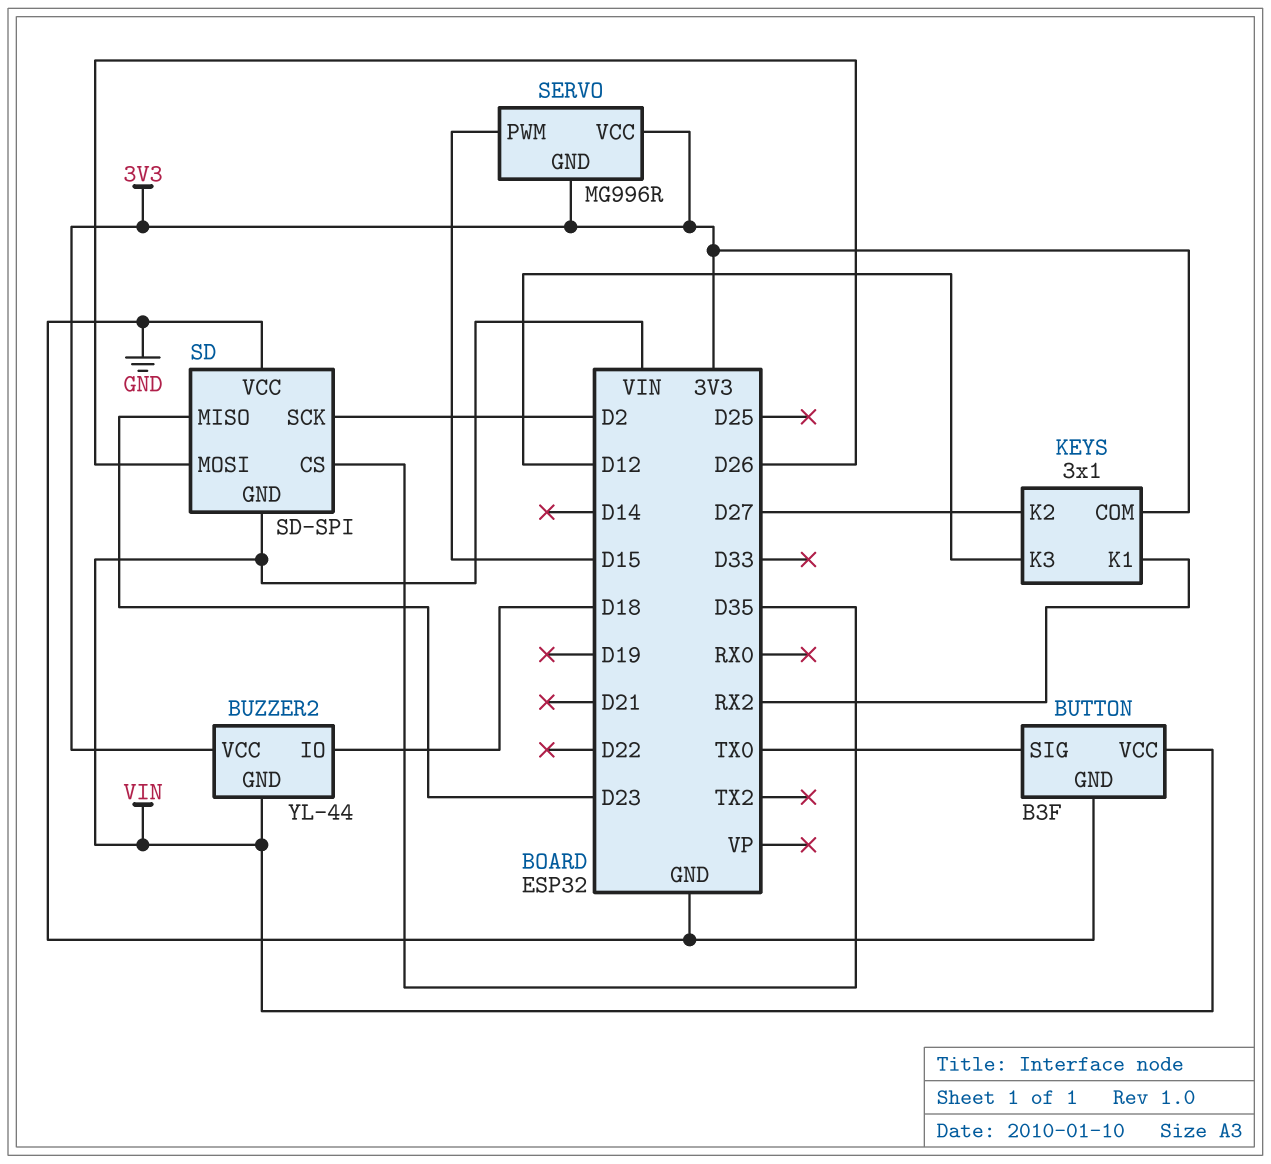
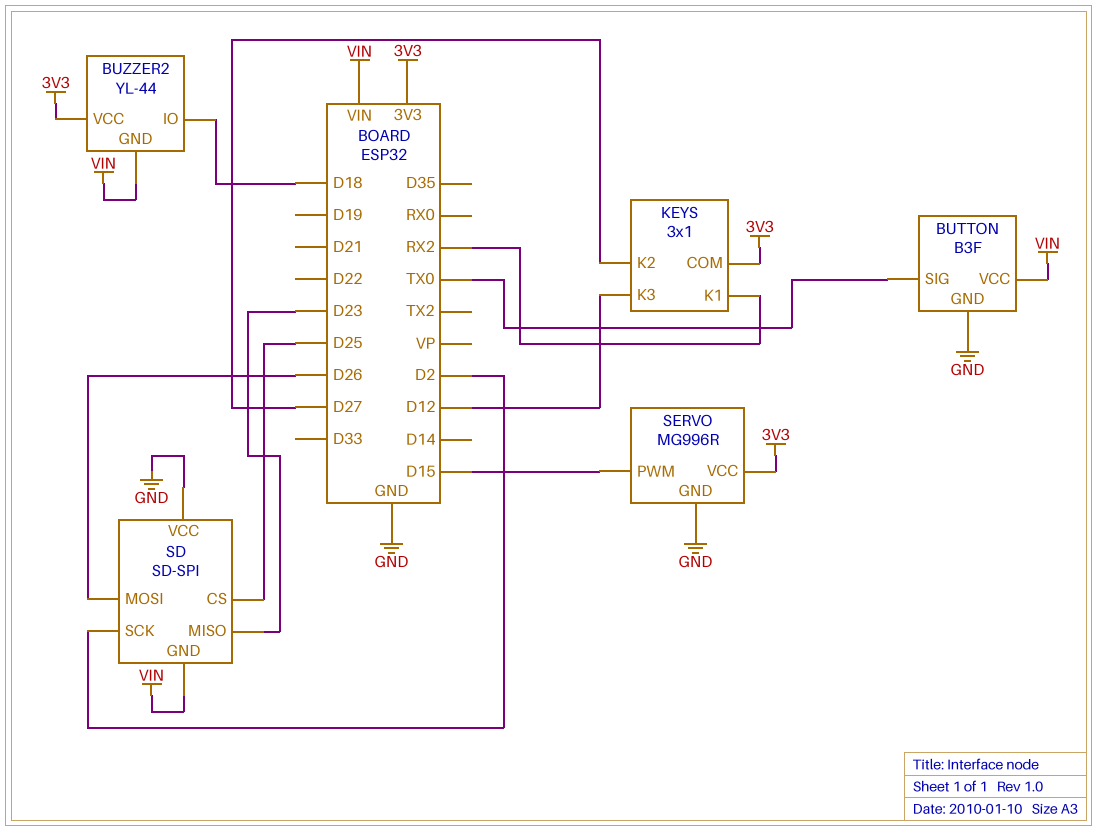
SD pin CS: D35 -> D25
SERVO pin GND: 3V3 -> GND

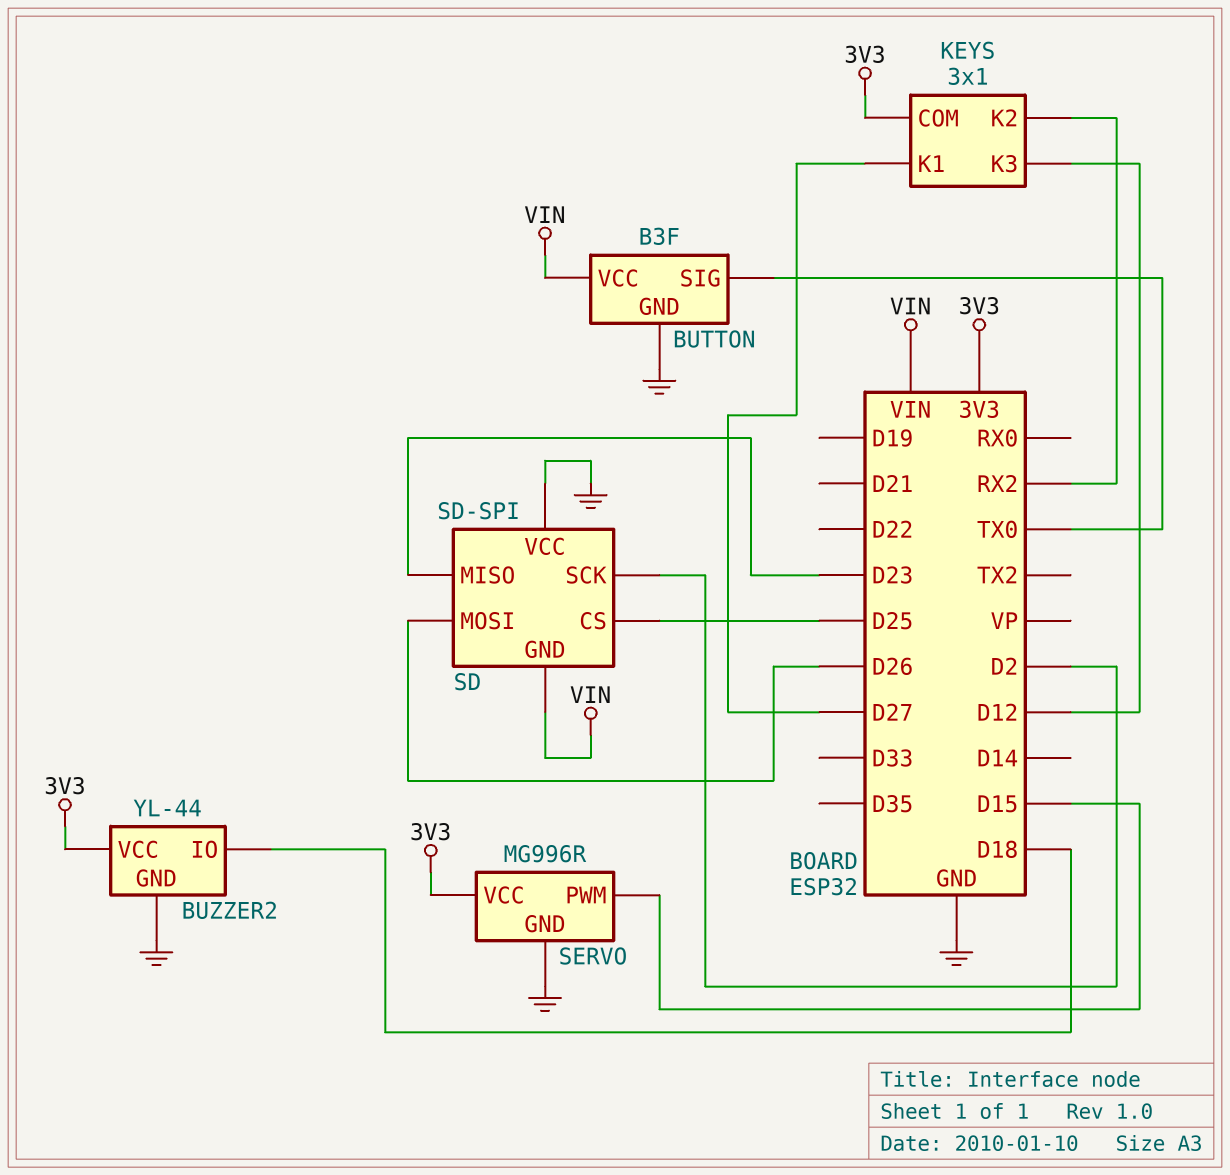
BUZZER2 pin GND: VIN -> GND
KEYS pin K1: RX2 -> D27
KEYS pin K2: D27 -> RX2

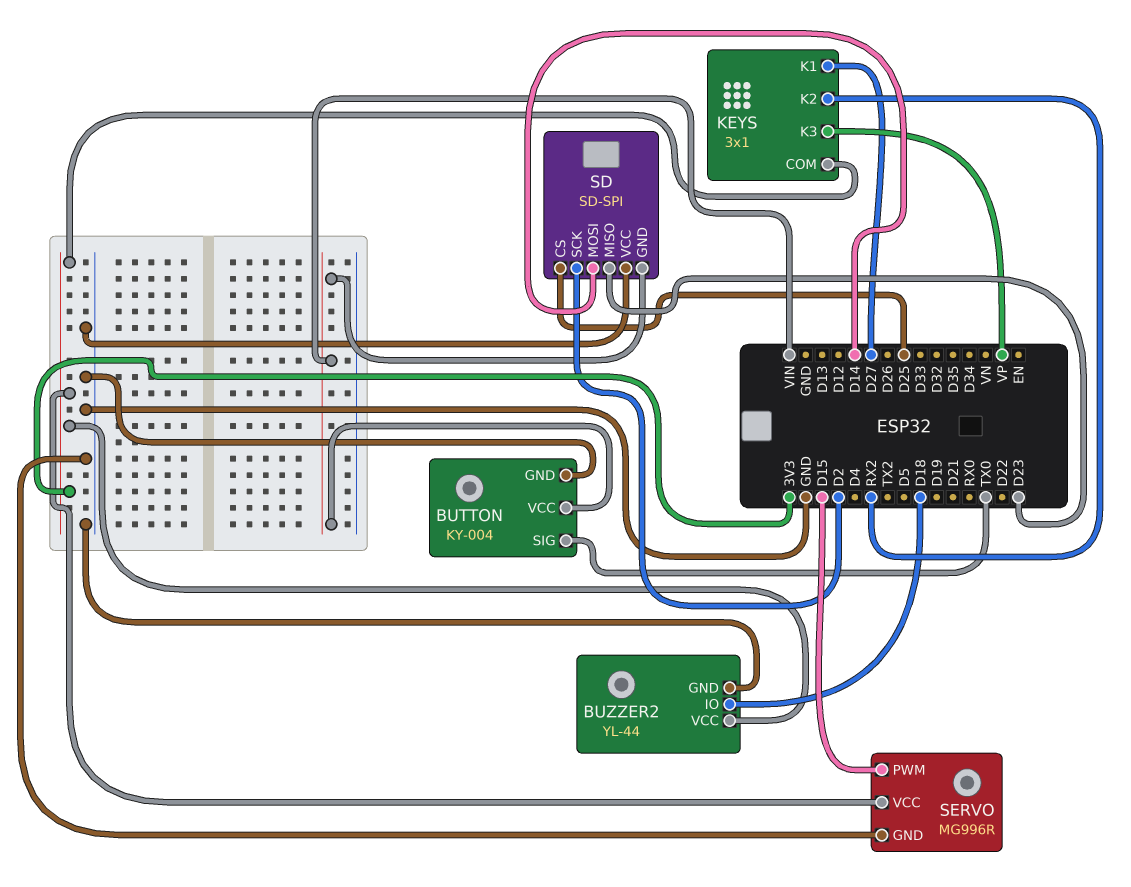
BUTTON: B3F -> KY-004
KEYS pin K3: D12 -> VP
SD pin MOSI: D26 -> D14

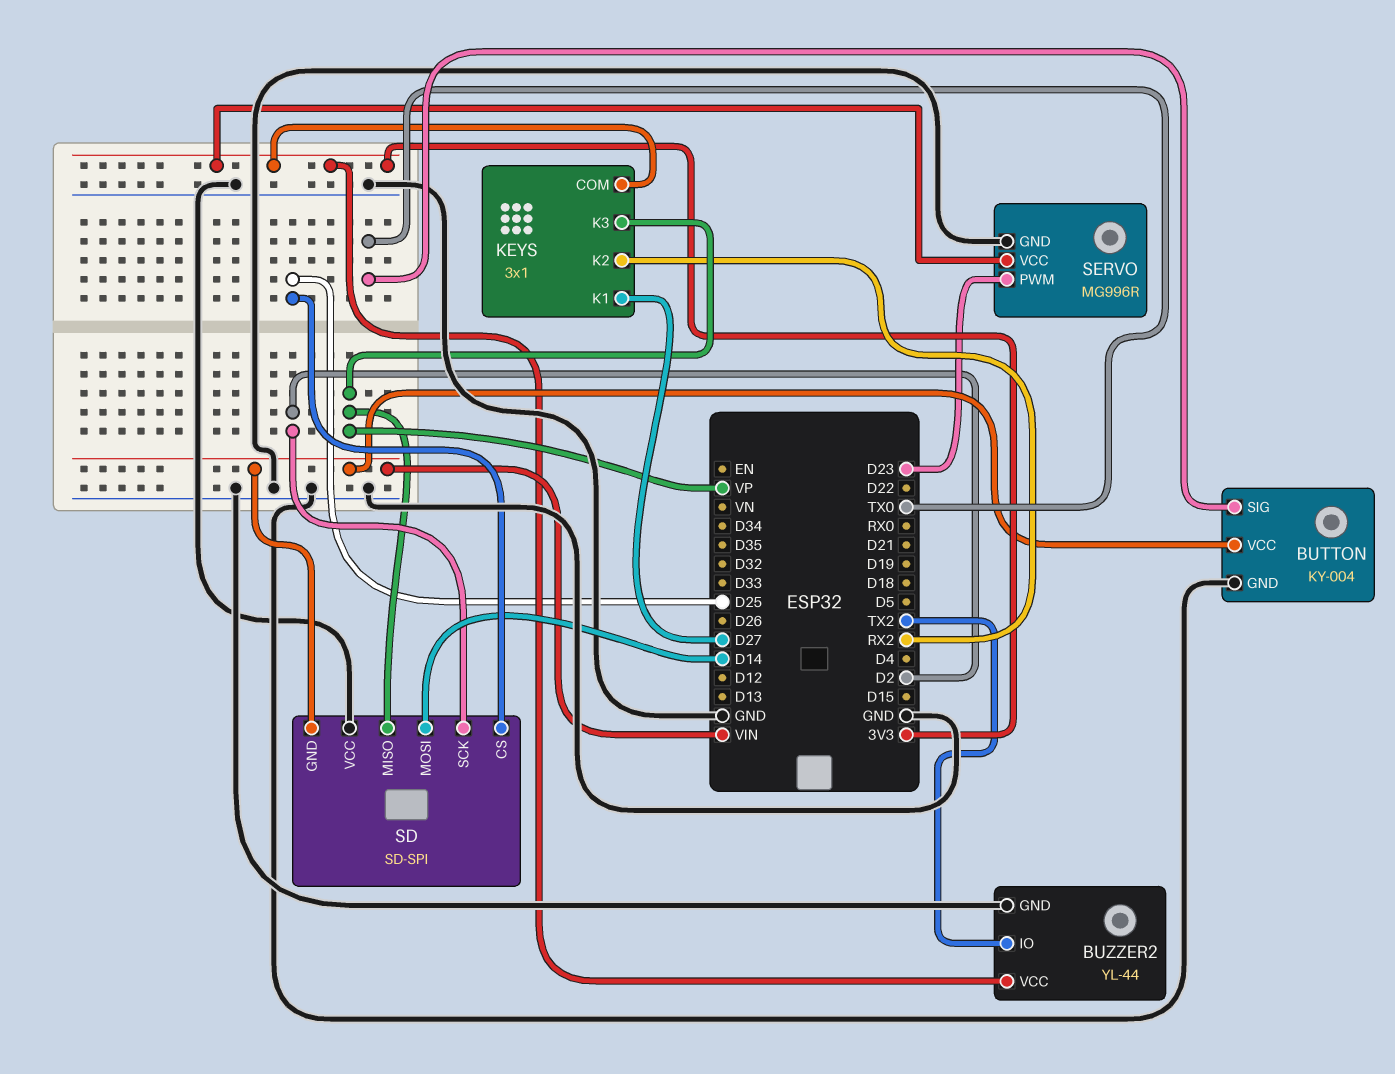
BUZZER2 pin IO: D18 -> TX2
SD pin MISO: D23 -> VP
SERVO pin PWM: D15 -> D23

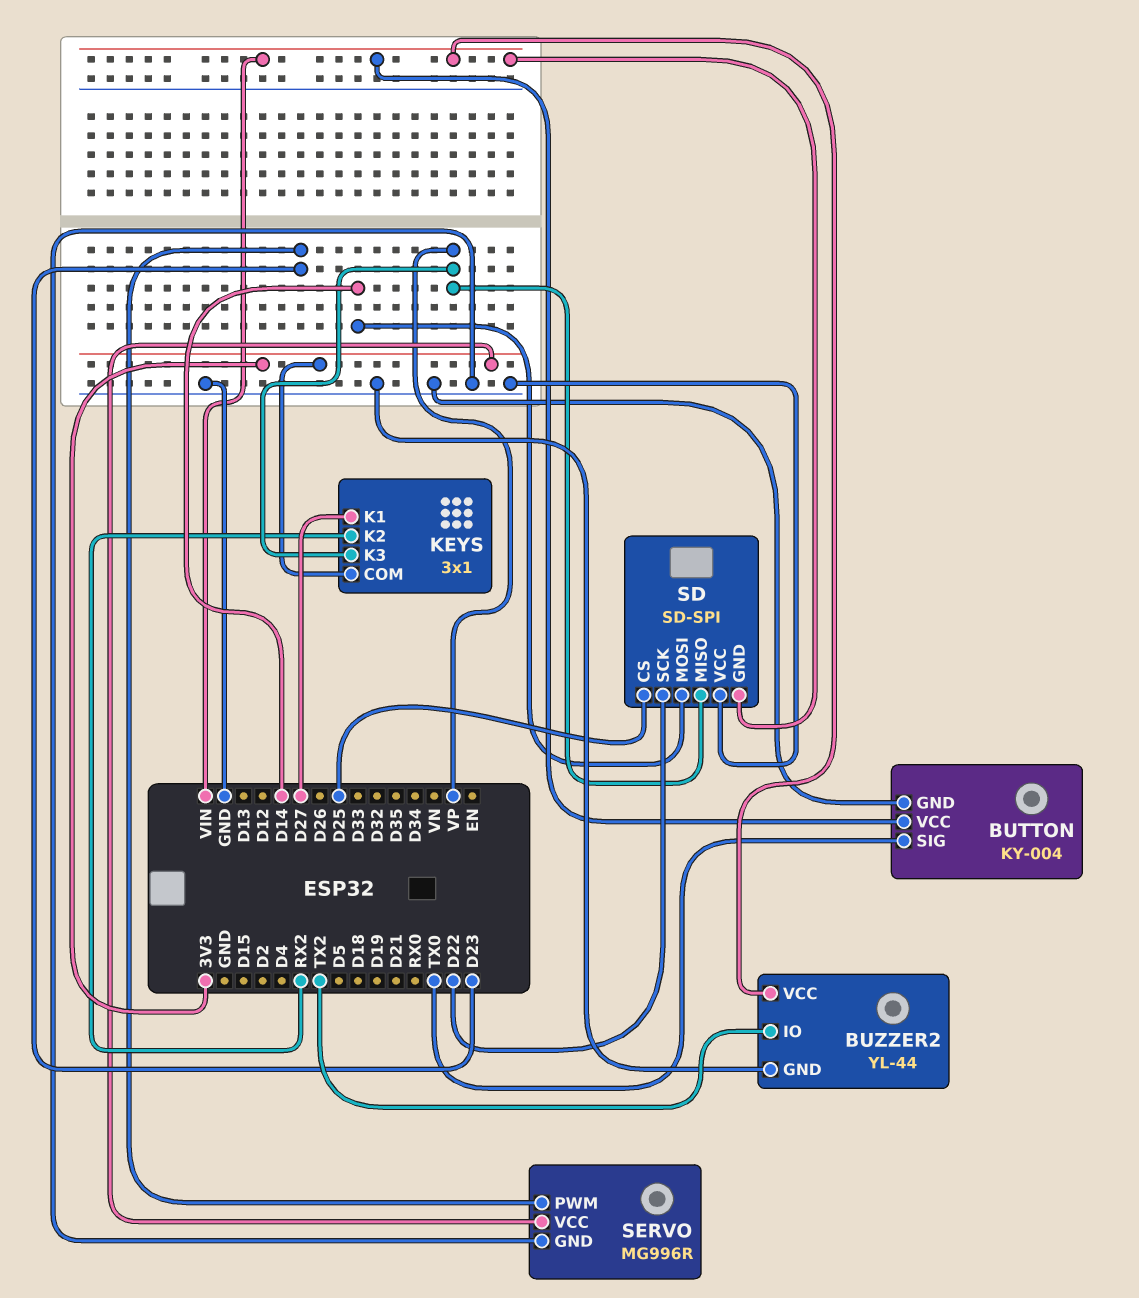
BUZZER2 pin VCC: 3V3 -> VIN
SD pin SCK: D2 -> D22

